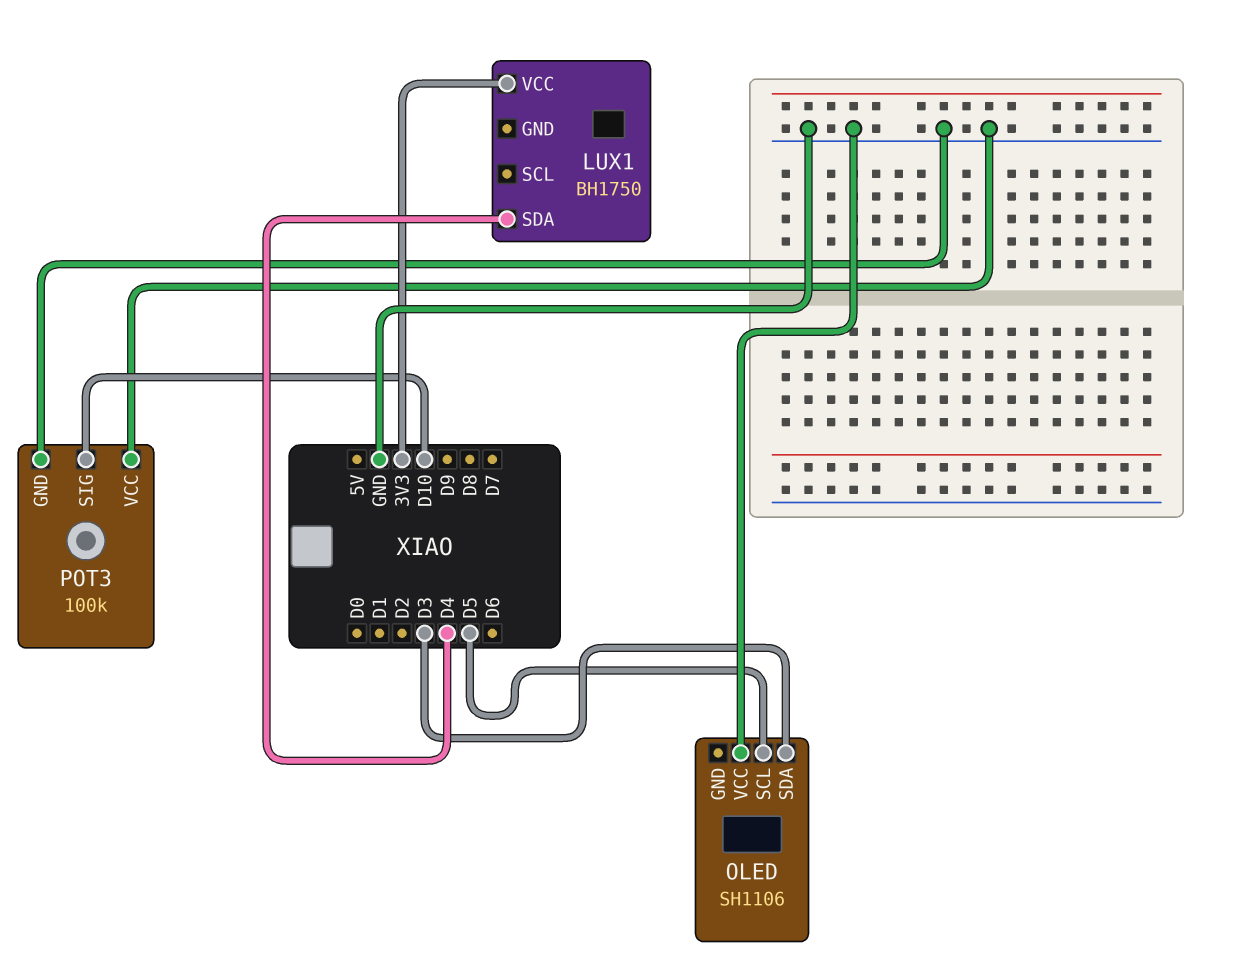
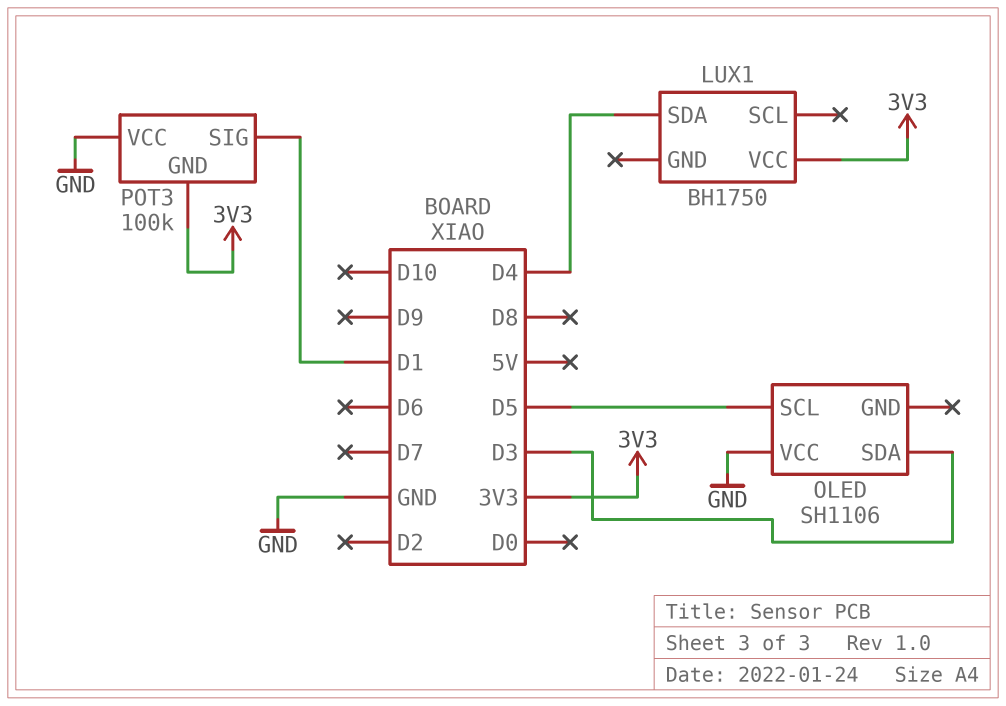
POT3 pin GND: GND -> 3V3
POT3 pin SIG: D10 -> D1

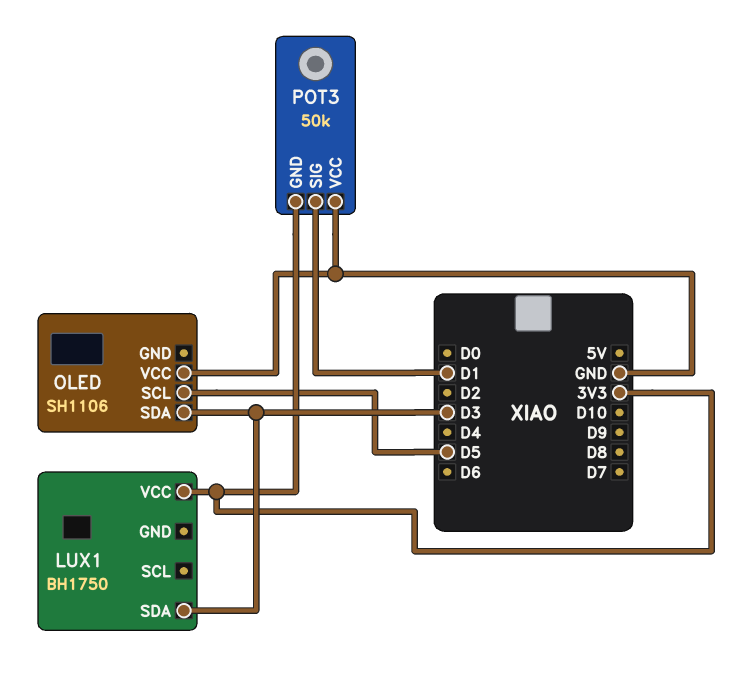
LUX1 pin SDA: D4 -> D3
POT3: 100k -> 50k

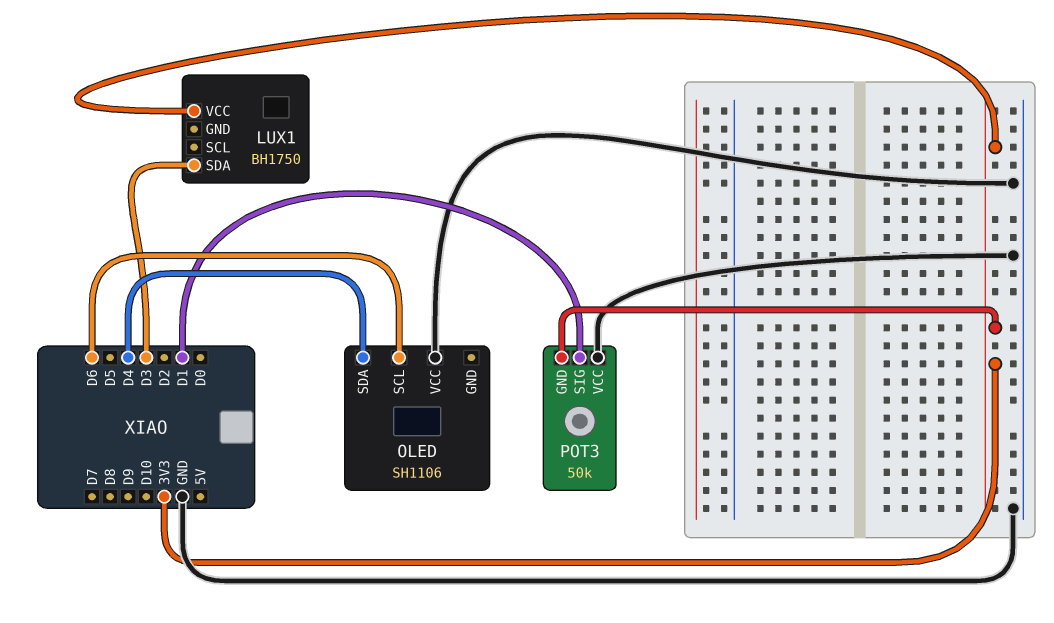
OLED pin SCL: D5 -> D6
OLED pin SDA: D3 -> D4

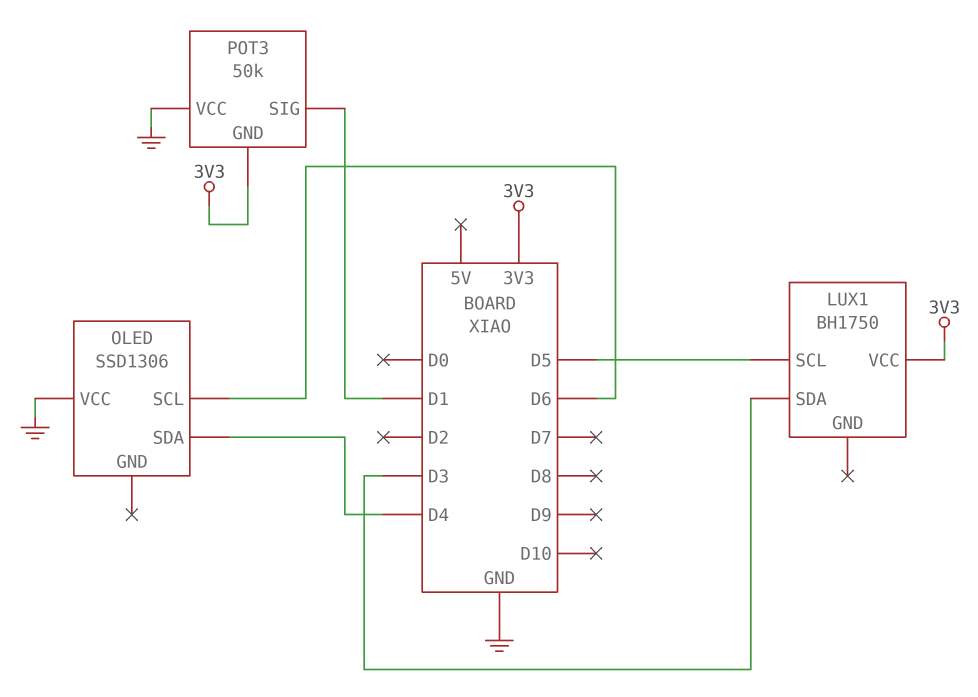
LUX1 pin SCL: none -> D5
OLED: SH1106 -> SSD1306

